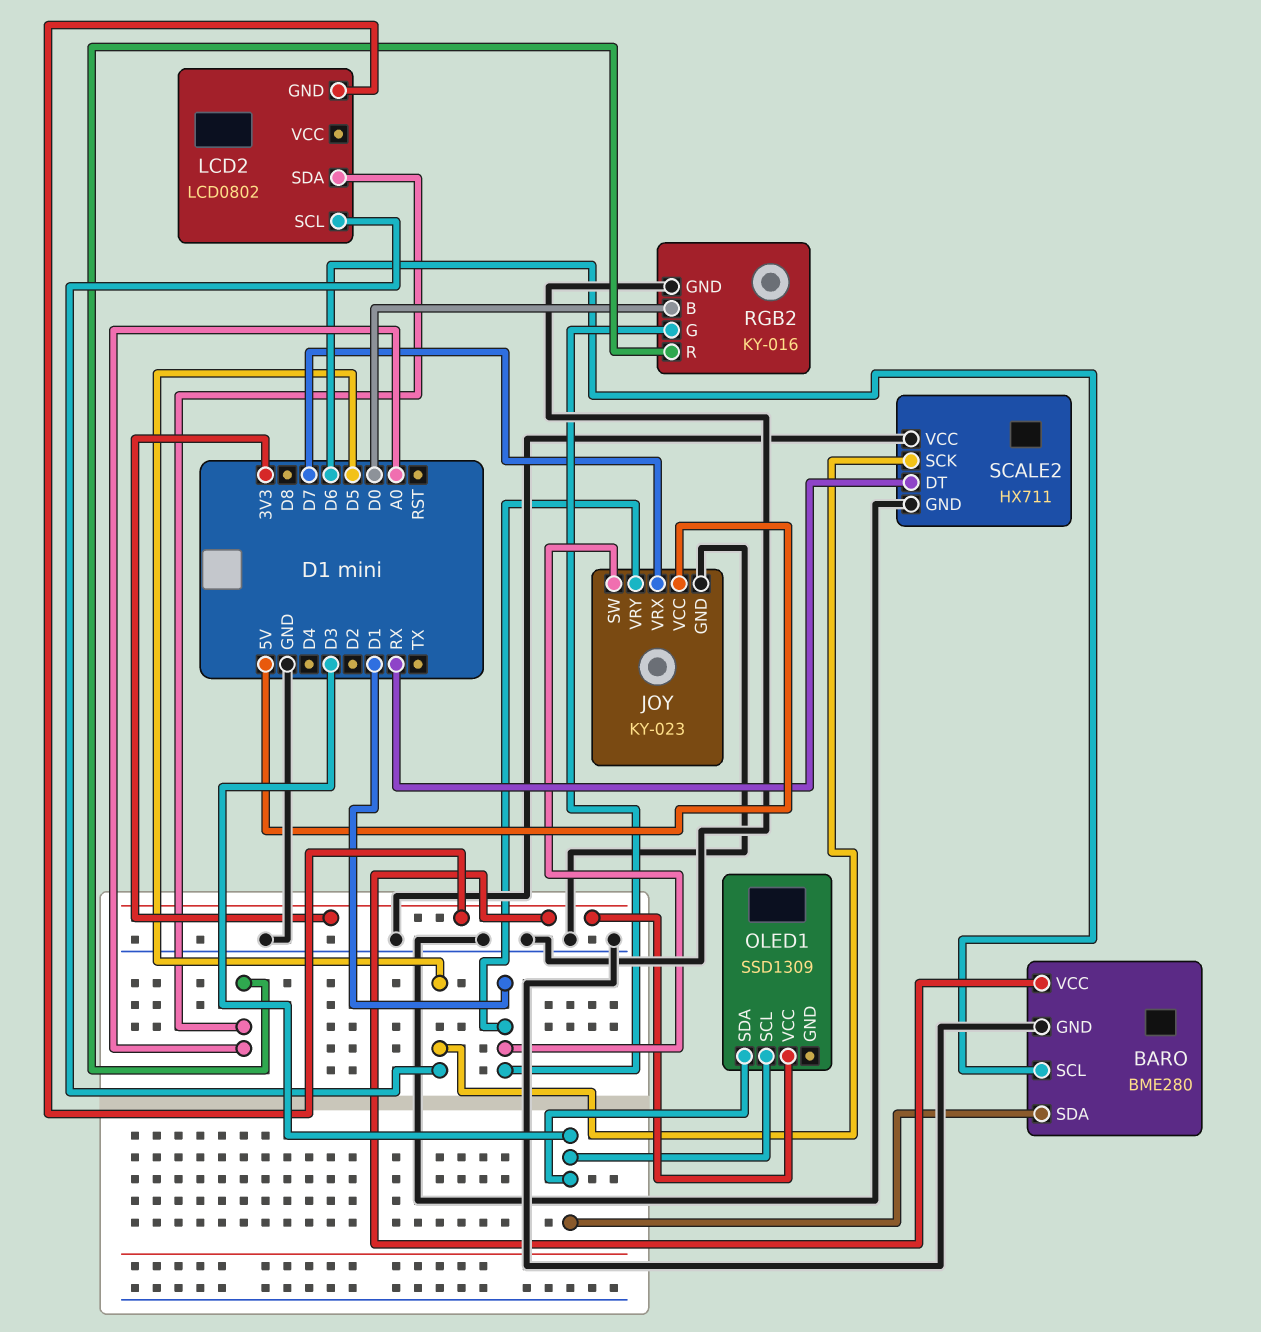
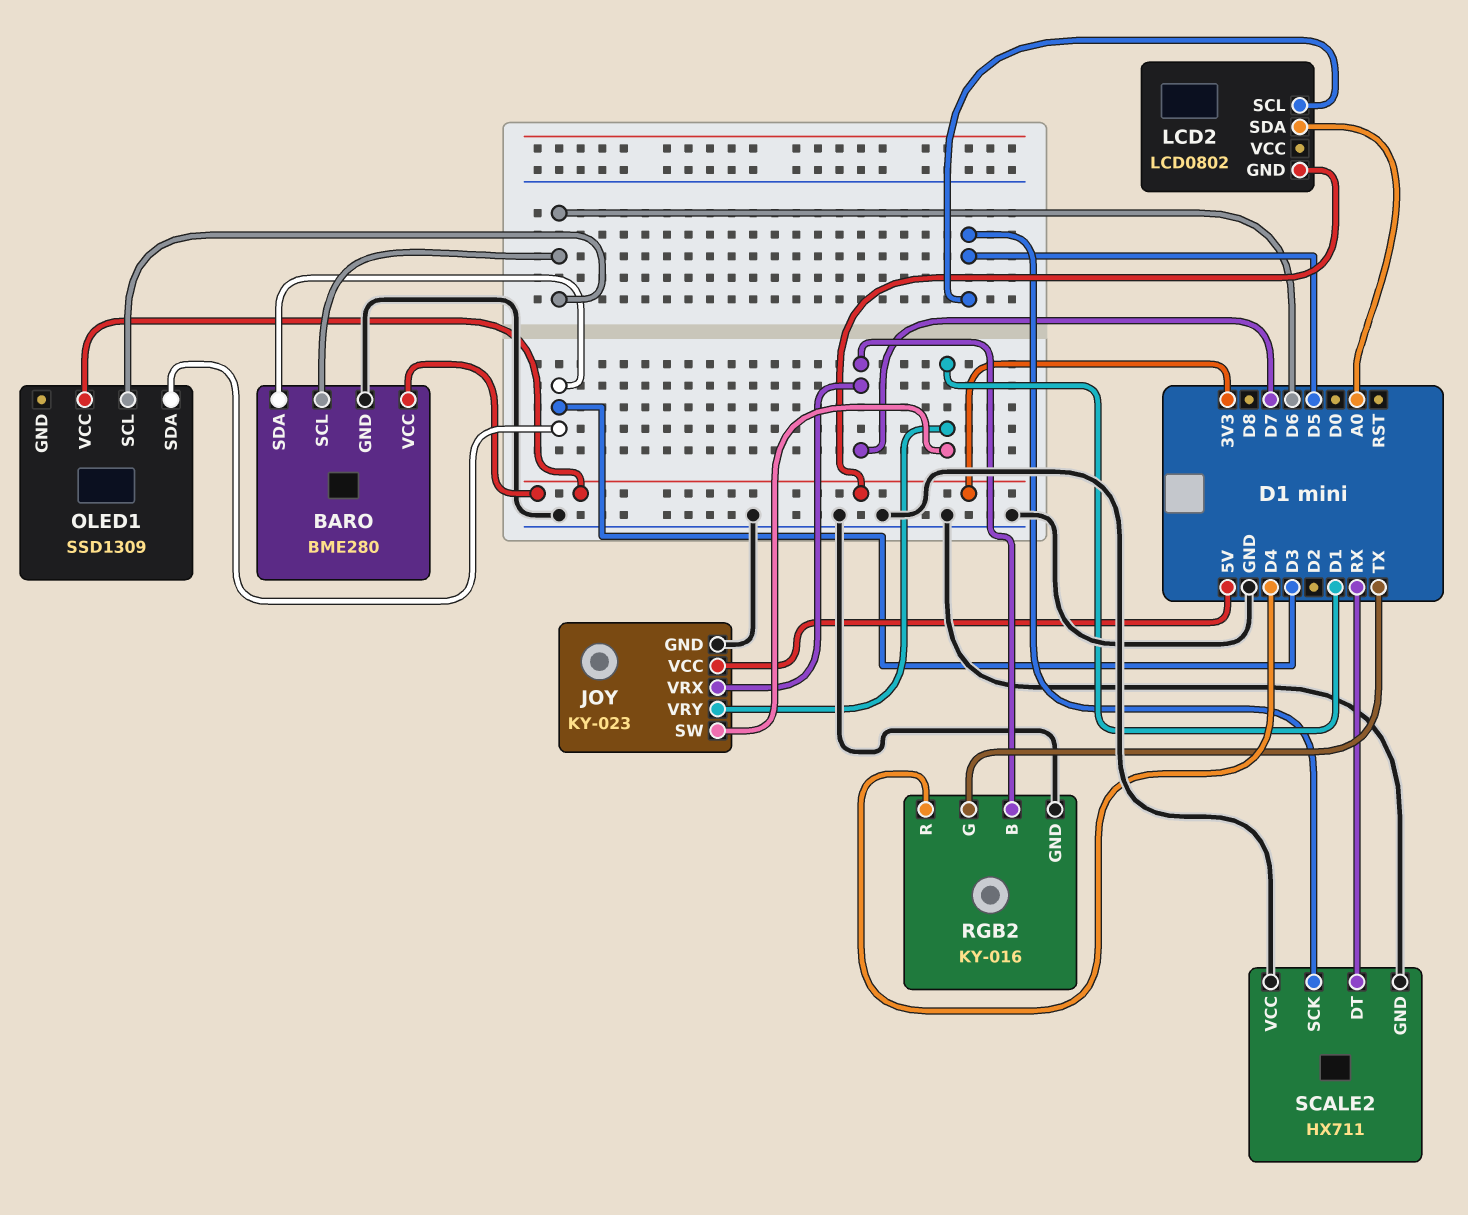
OLED1 pin SCL: D3 -> D6
RGB2 pin B: D0 -> D7
RGB2 pin G: D1 -> TX
RGB2 pin R: A0 -> D4

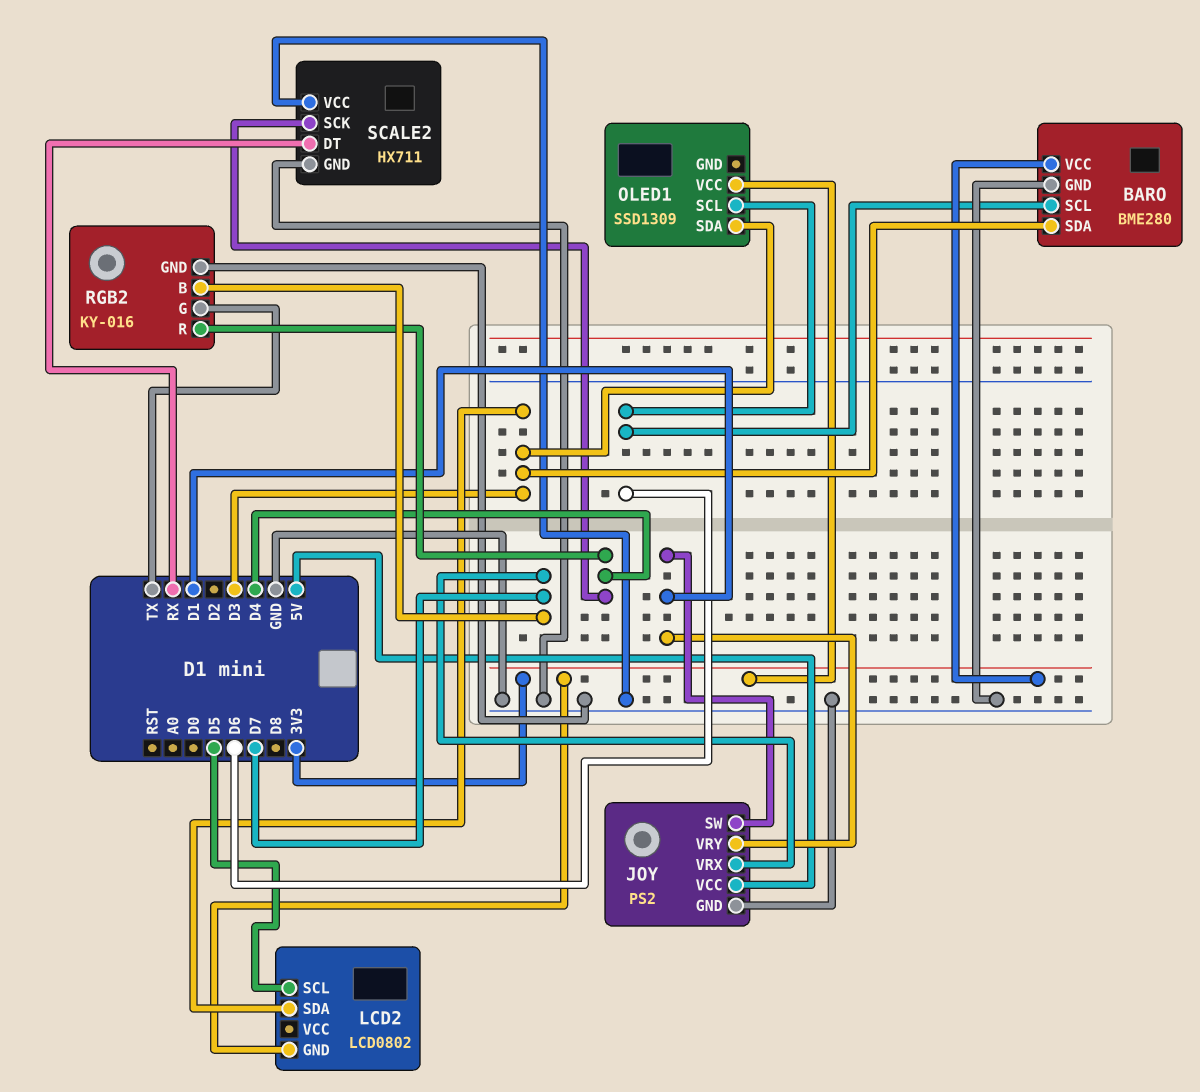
JOY: KY-023 -> PS2
LCD2 pin SDA: A0 -> D3
SCALE2 pin SCK: D5 -> D4

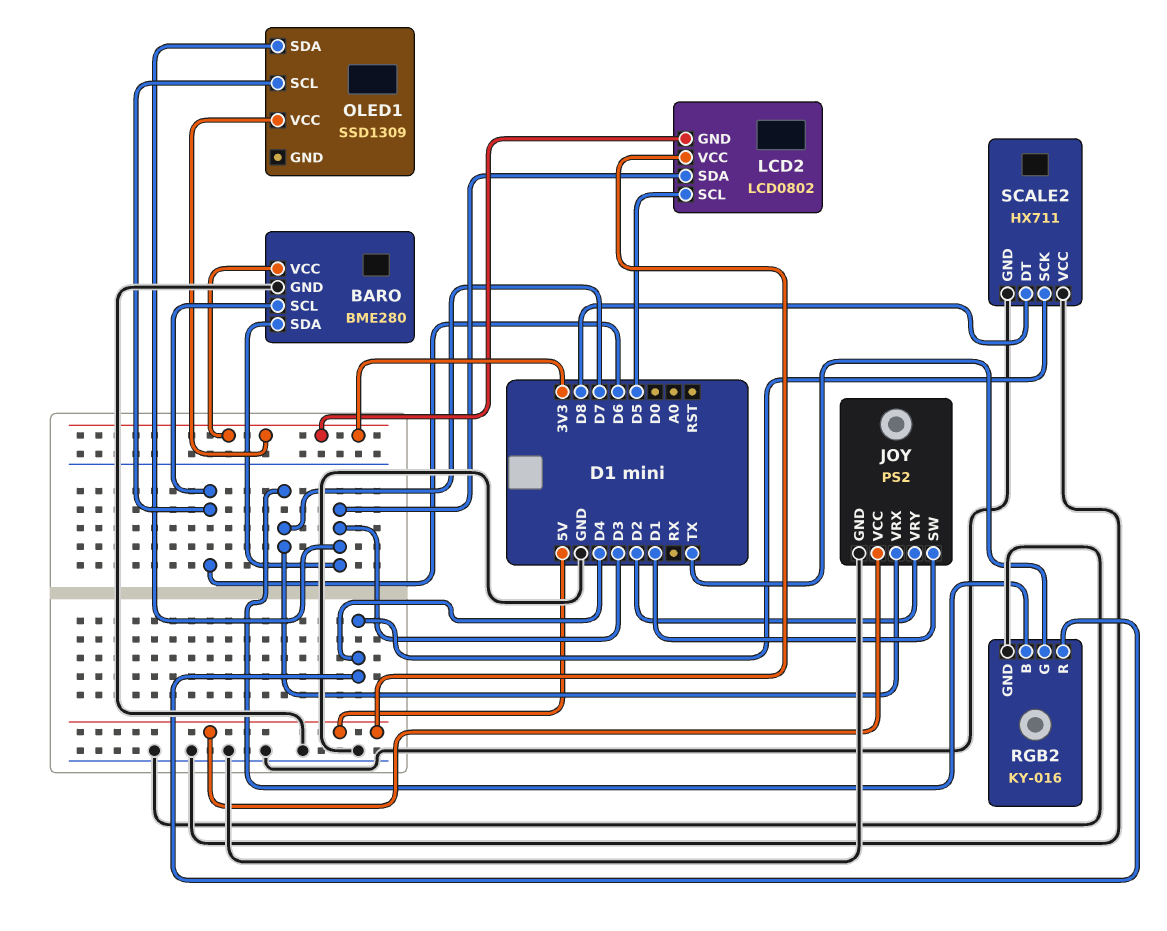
JOY pin VRY: D1 -> D2
LCD2 pin VCC: none -> 5V
SCALE2 pin DT: RX -> D8

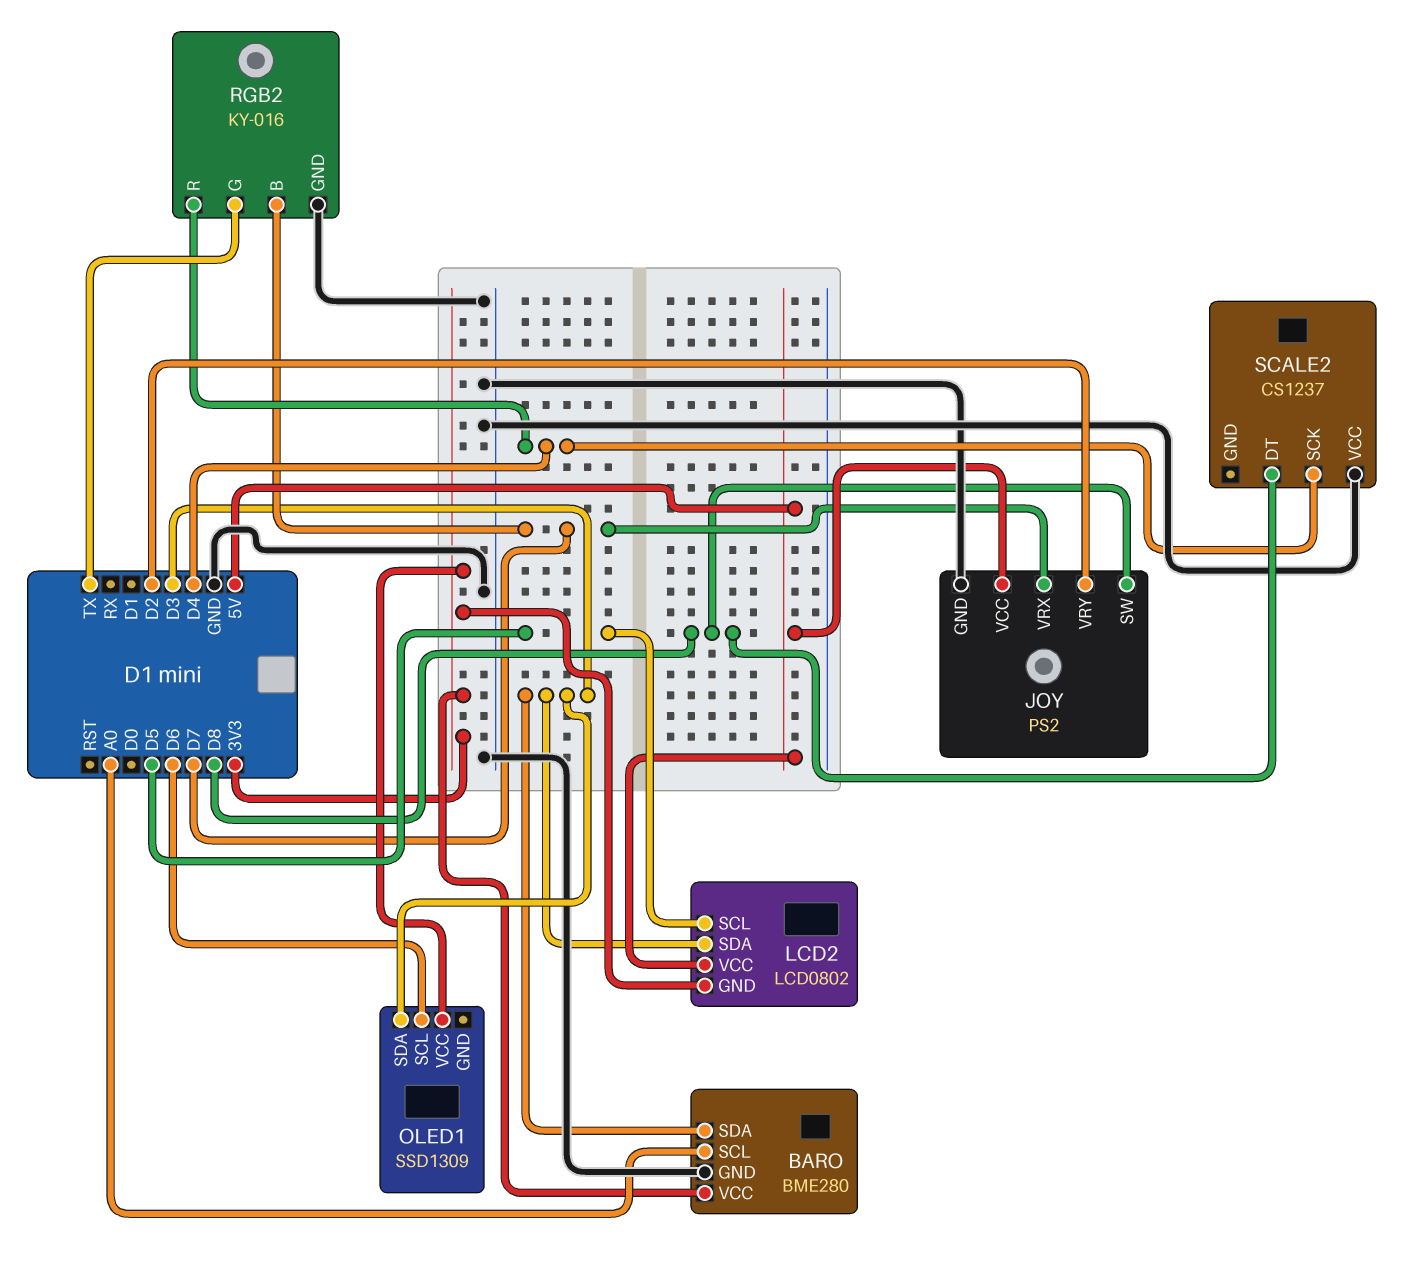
BARO pin SCL: D6 -> A0
JOY pin SW: D1 -> D8
SCALE2: HX711 -> CS1237
SCALE2 pin GND: GND -> none

